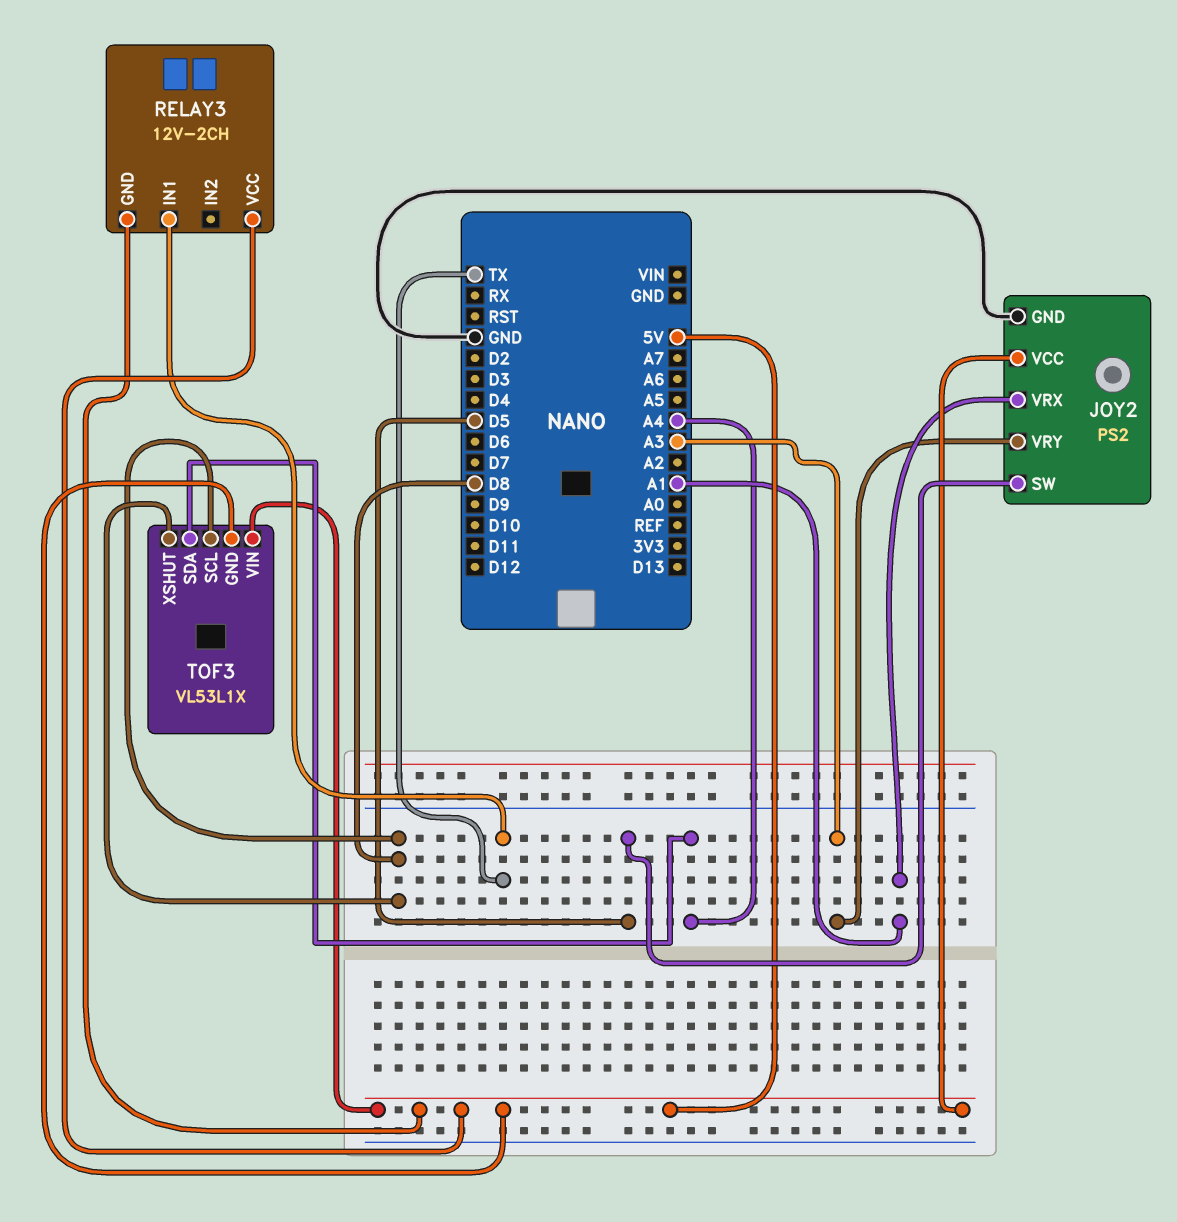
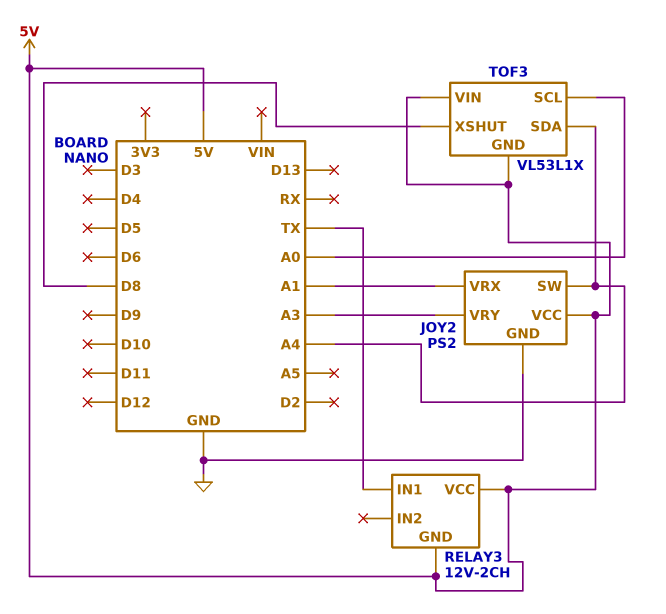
JOY2 pin SW: D5 -> A4
TOF3 pin SCL: D8 -> A0

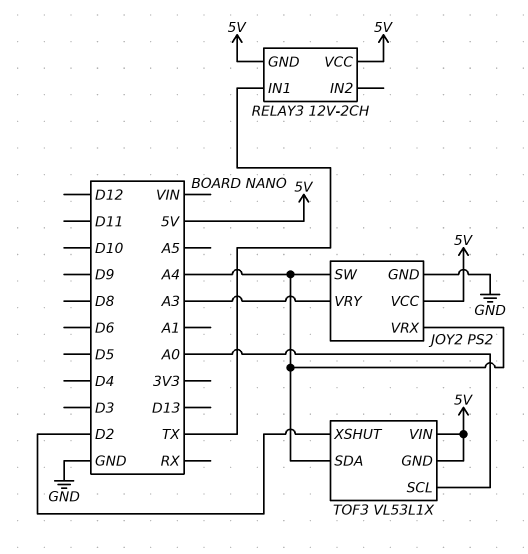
JOY2 pin VRX: A1 -> A4
TOF3 pin XSHUT: D8 -> D2

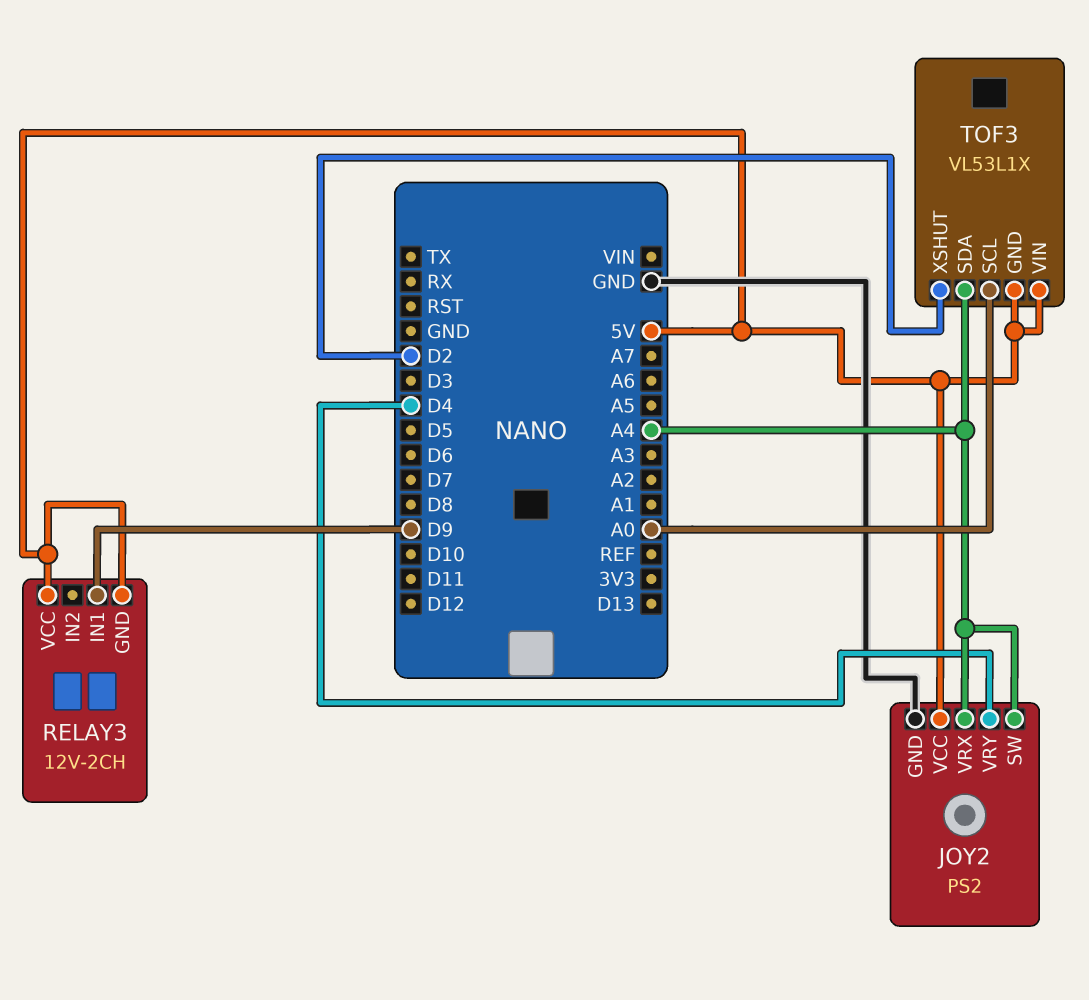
JOY2 pin VRY: A3 -> D4
RELAY3 pin IN1: TX -> D9

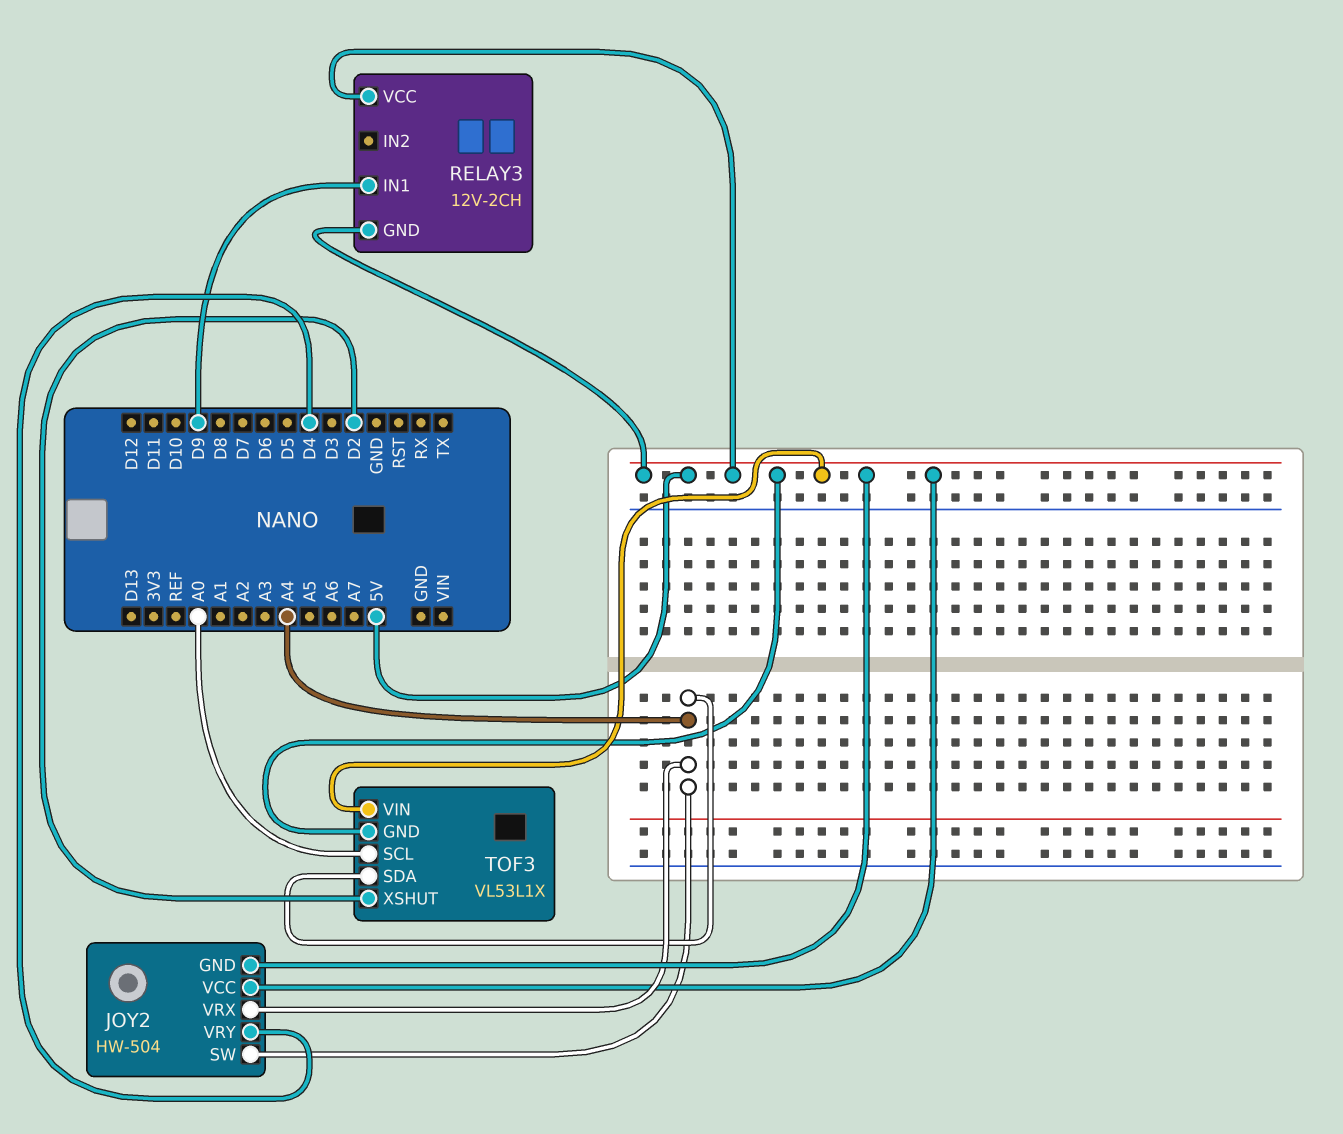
JOY2: PS2 -> HW-504
JOY2 pin GND: GND -> 5V

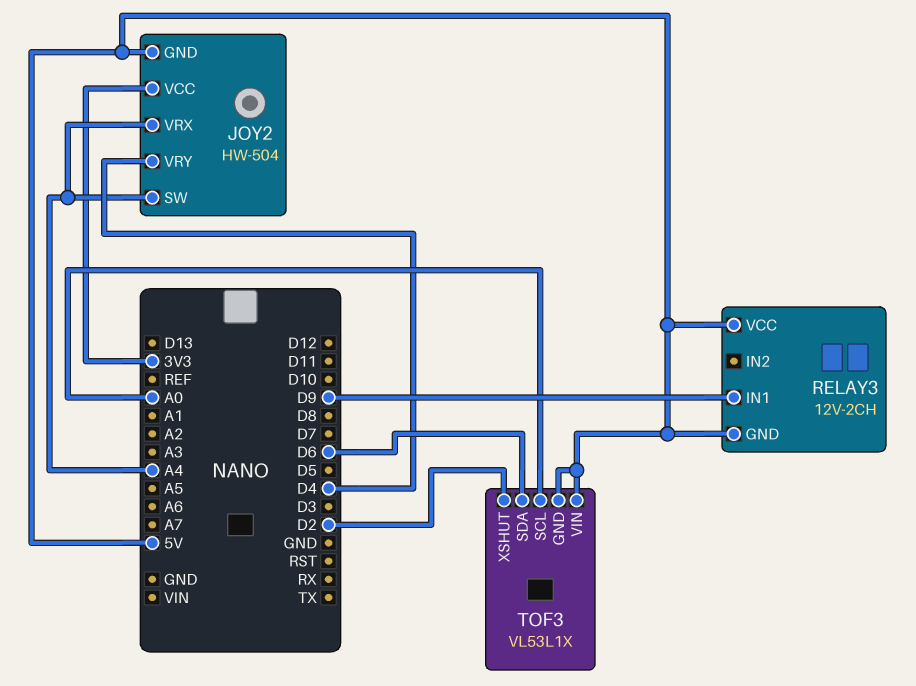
JOY2 pin VCC: 5V -> 3V3
TOF3 pin SDA: A4 -> D6

